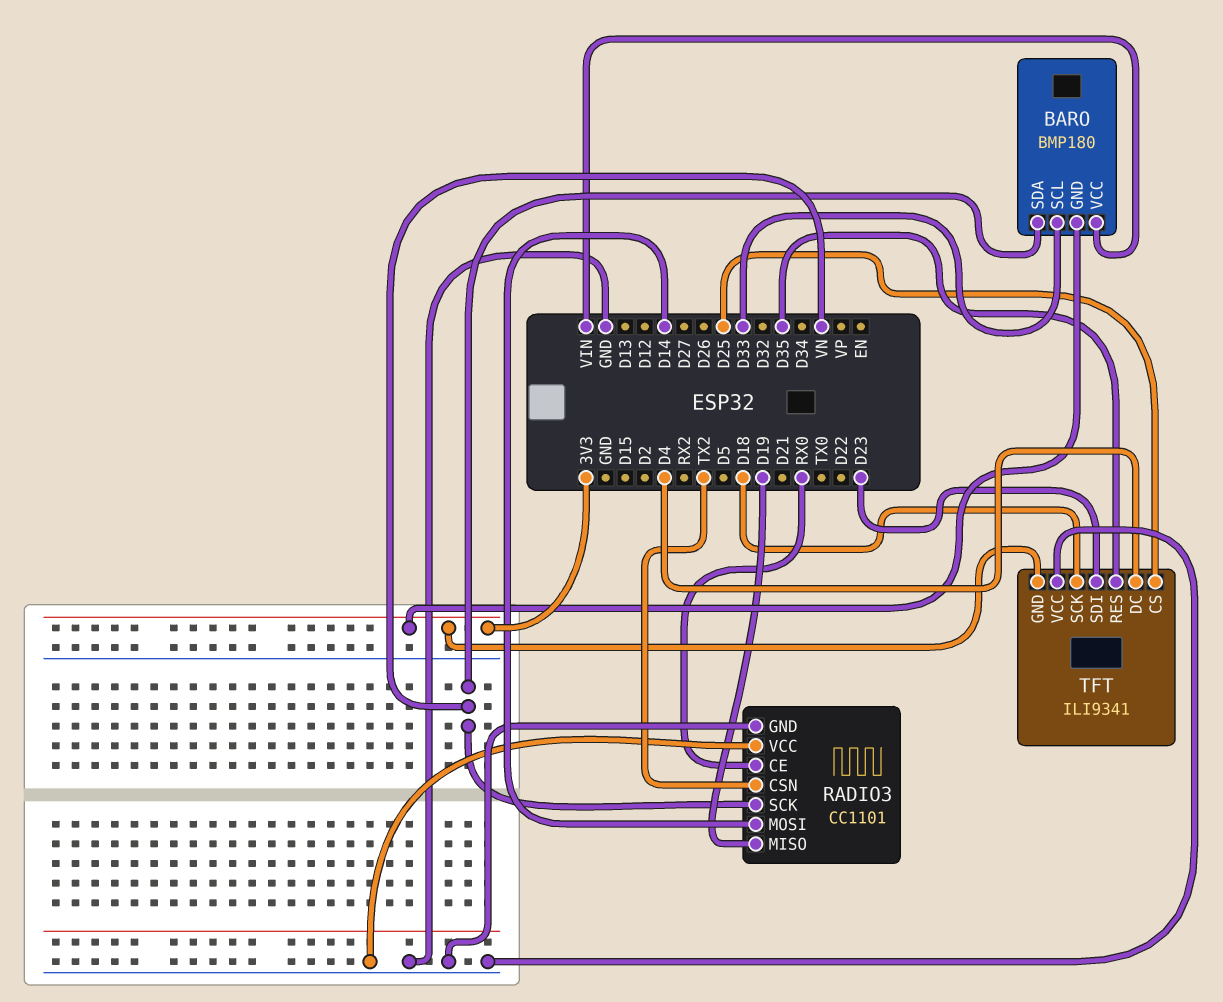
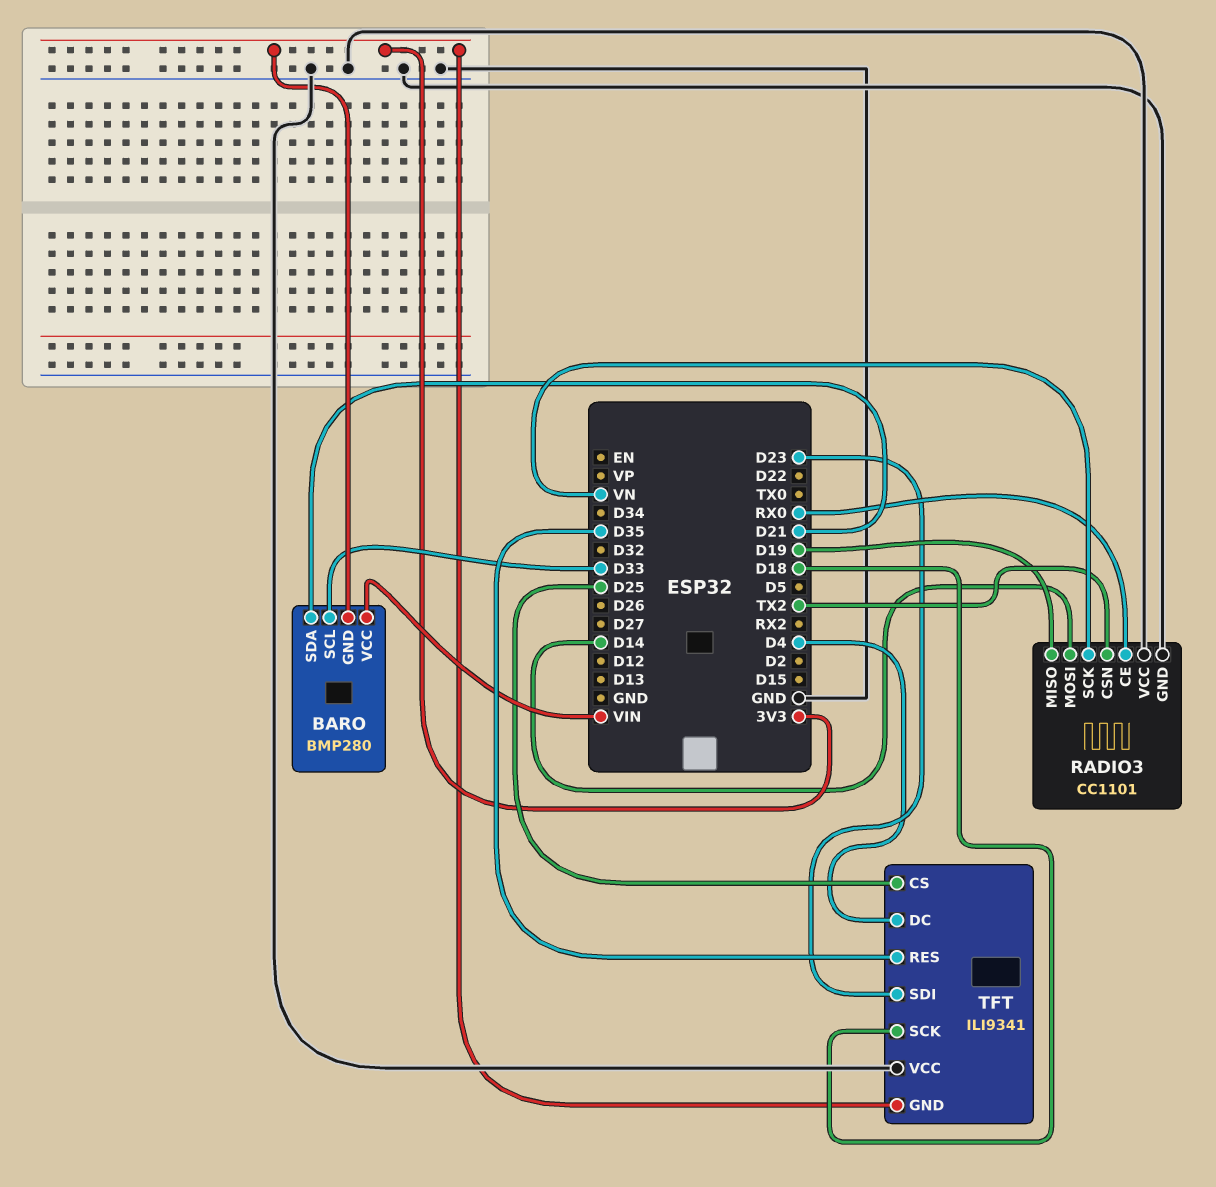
BARO: BMP180 -> BMP280
BARO pin SDA: VN -> D21

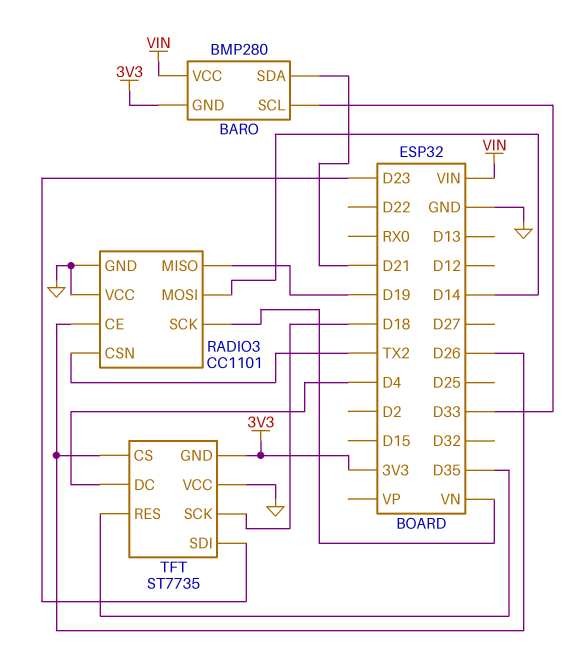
RADIO3 pin CE: RX0 -> D26
TFT: ILI9341 -> ST7735
TFT pin CS: D25 -> D26

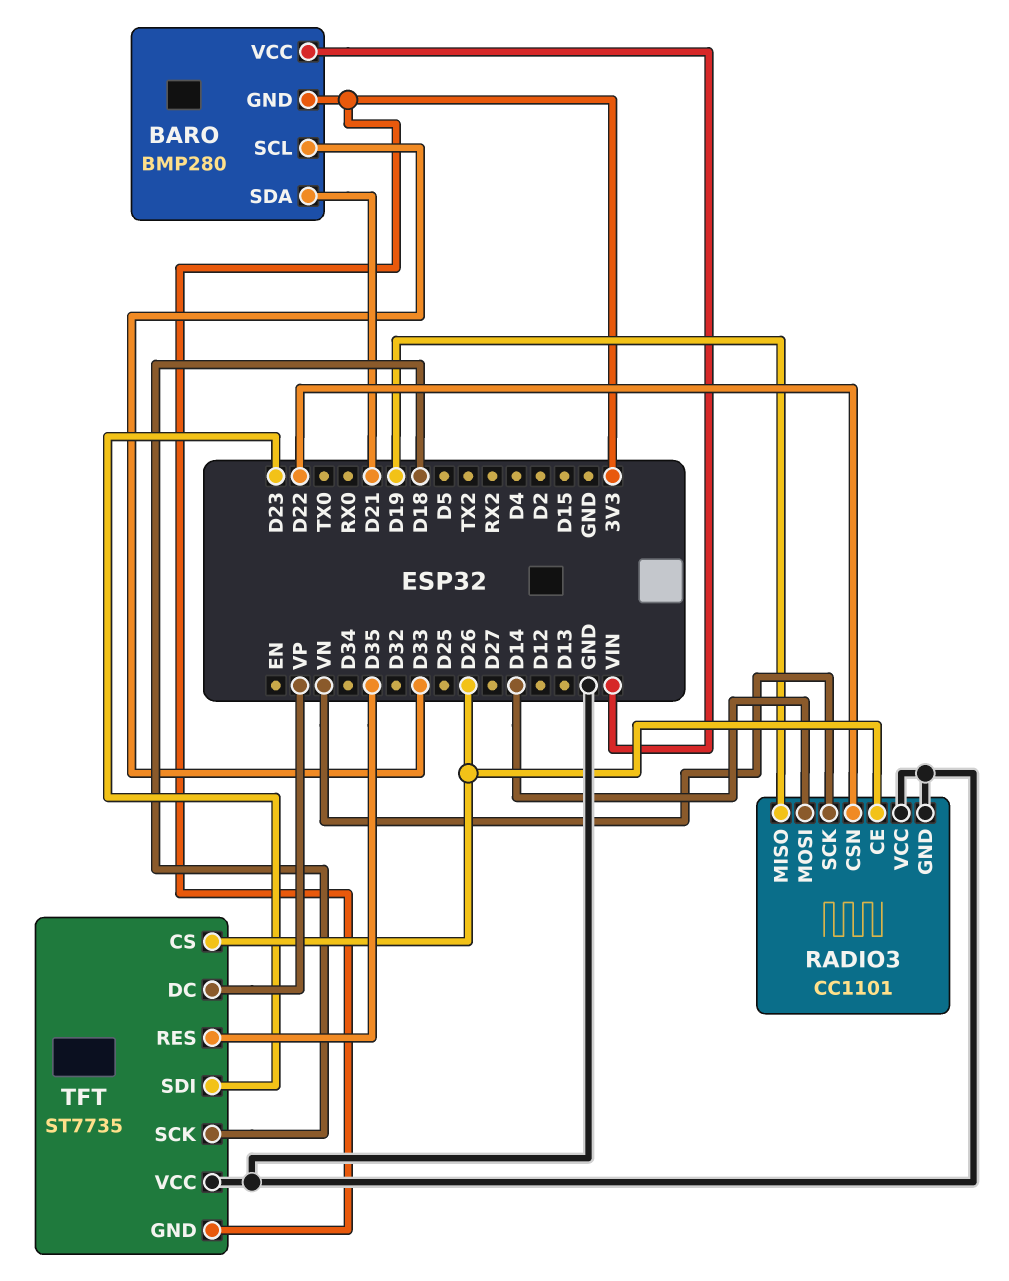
RADIO3 pin CSN: TX2 -> D22
TFT pin DC: D4 -> VP

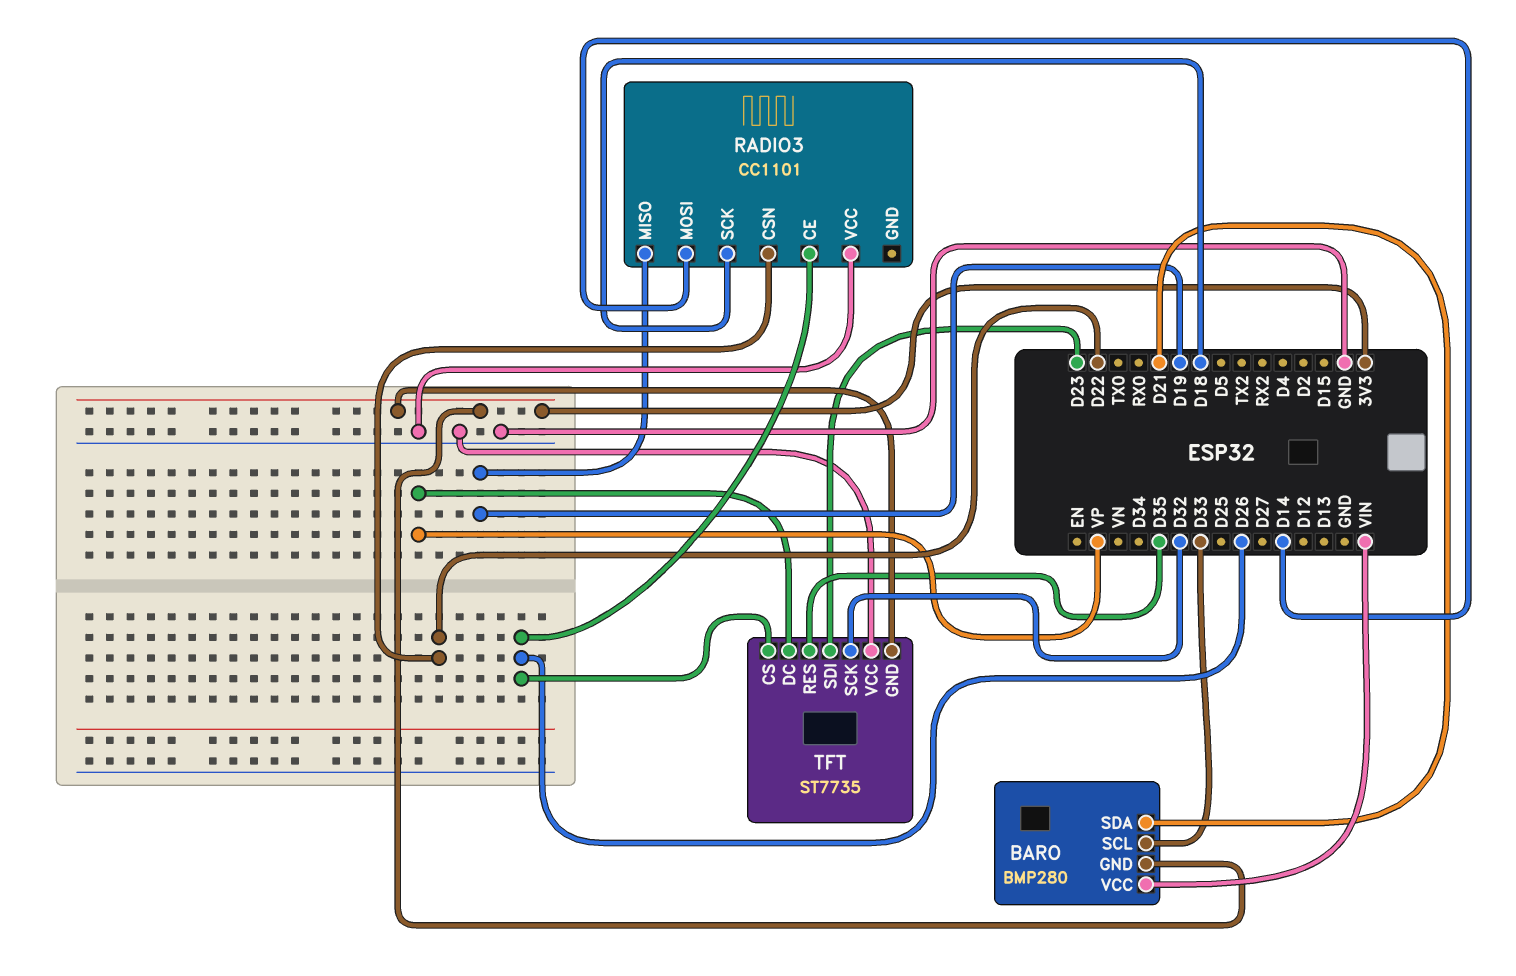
RADIO3 pin GND: GND -> none
RADIO3 pin SCK: VN -> D18
TFT pin SCK: D18 -> D32

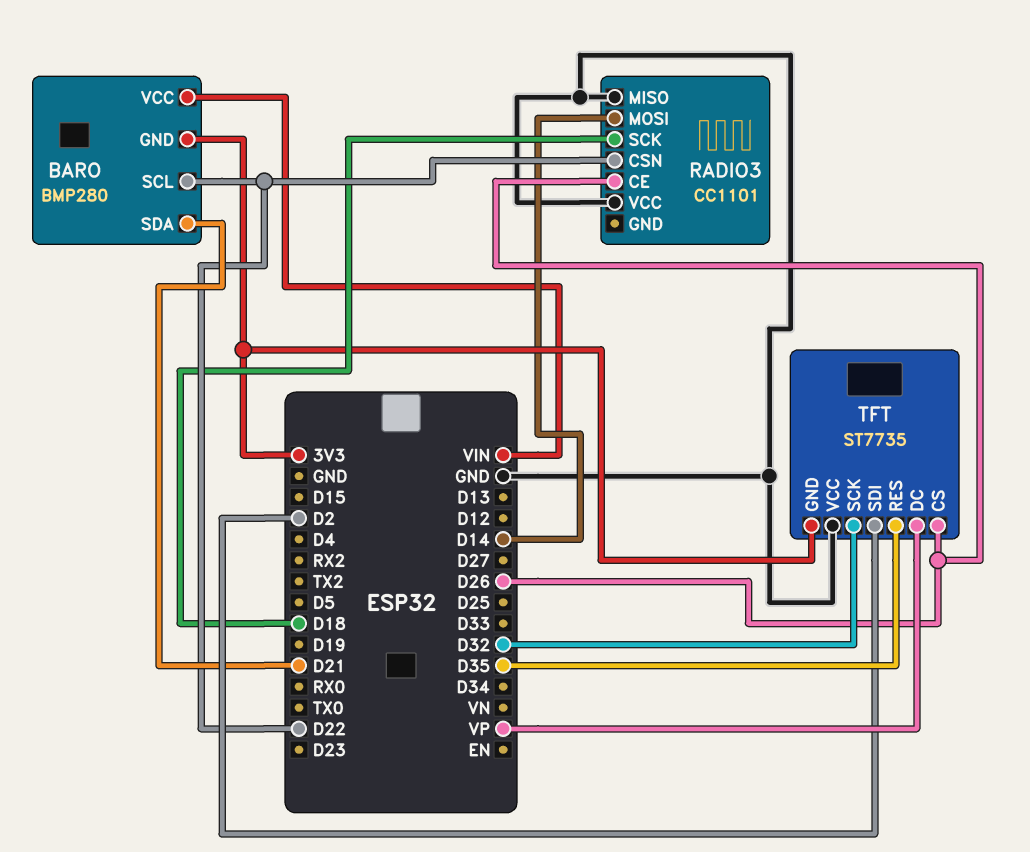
BARO pin SCL: D33 -> D22
RADIO3 pin MISO: D19 -> GND
TFT pin SDI: D23 -> D2

